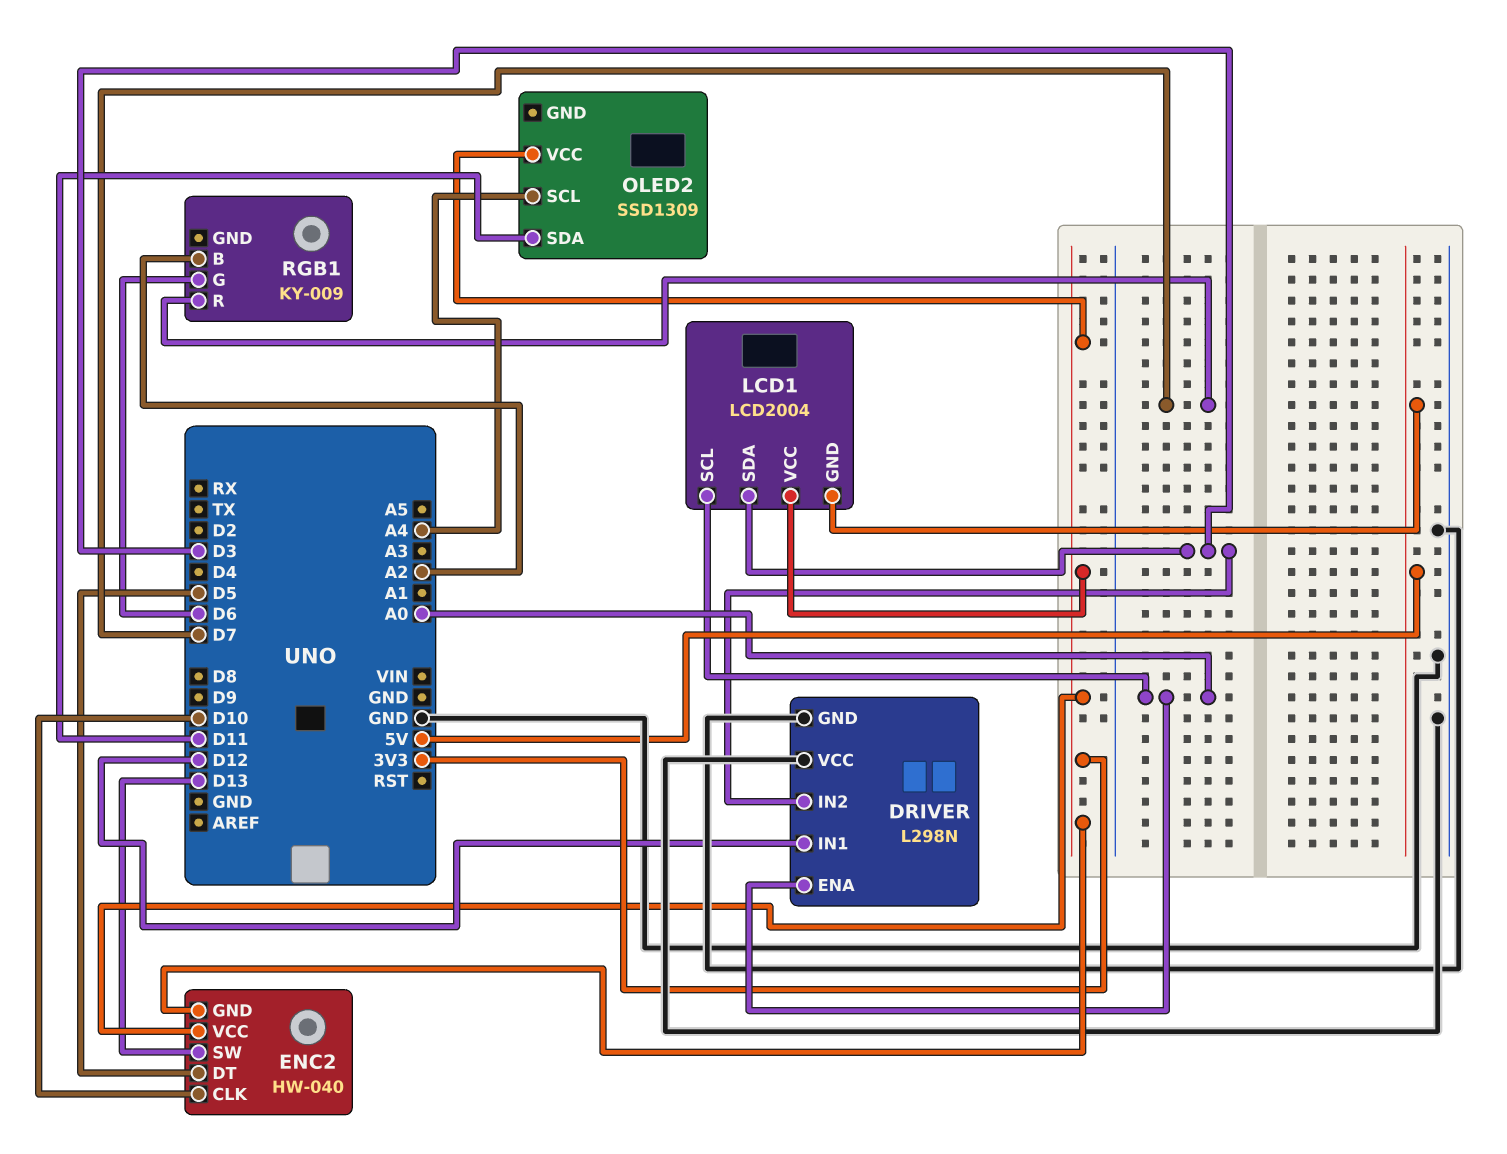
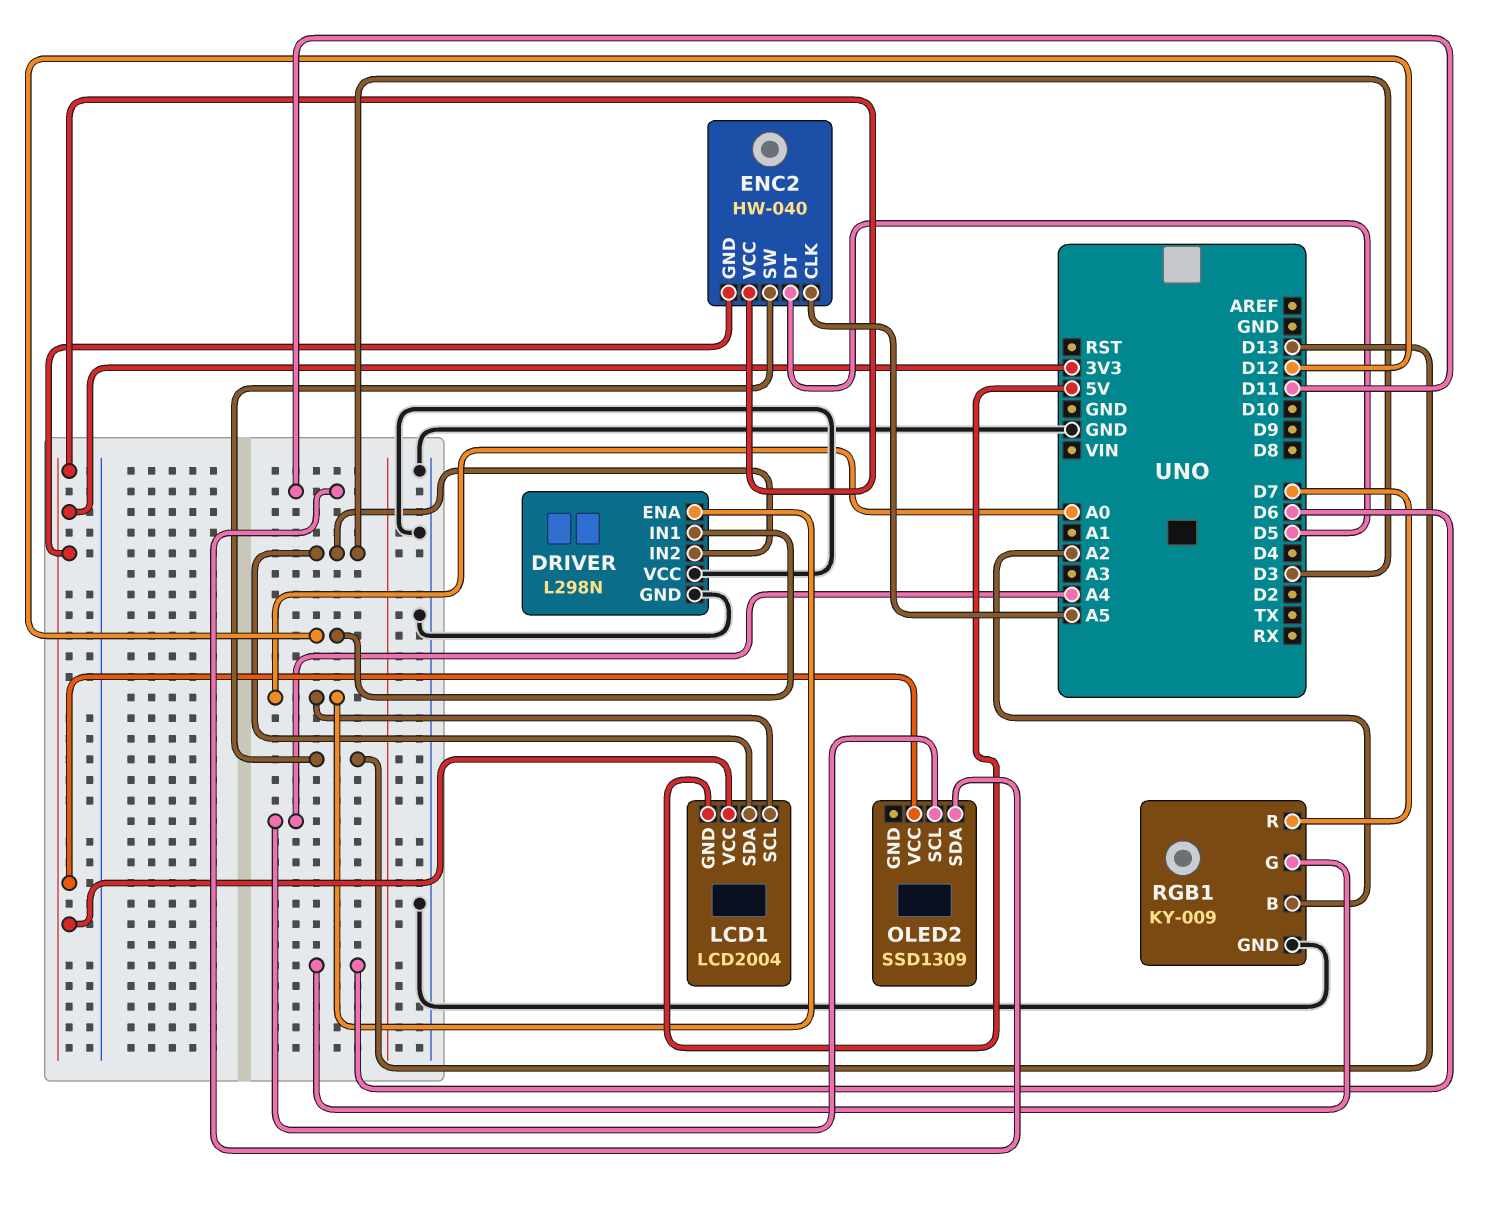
ENC2 pin CLK: D10 -> A5
RGB1 pin GND: none -> GND

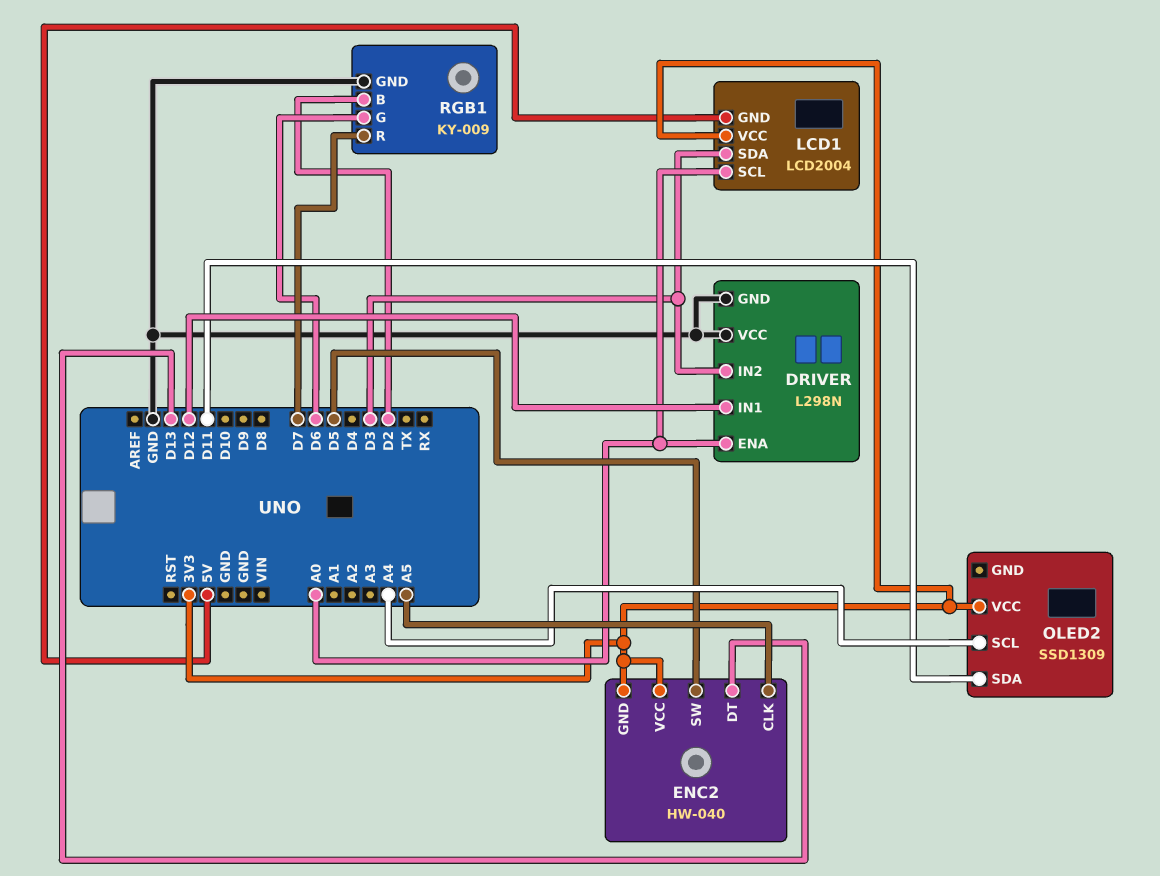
ENC2 pin DT: D5 -> D13
ENC2 pin SW: D13 -> D5
RGB1 pin B: A2 -> D2

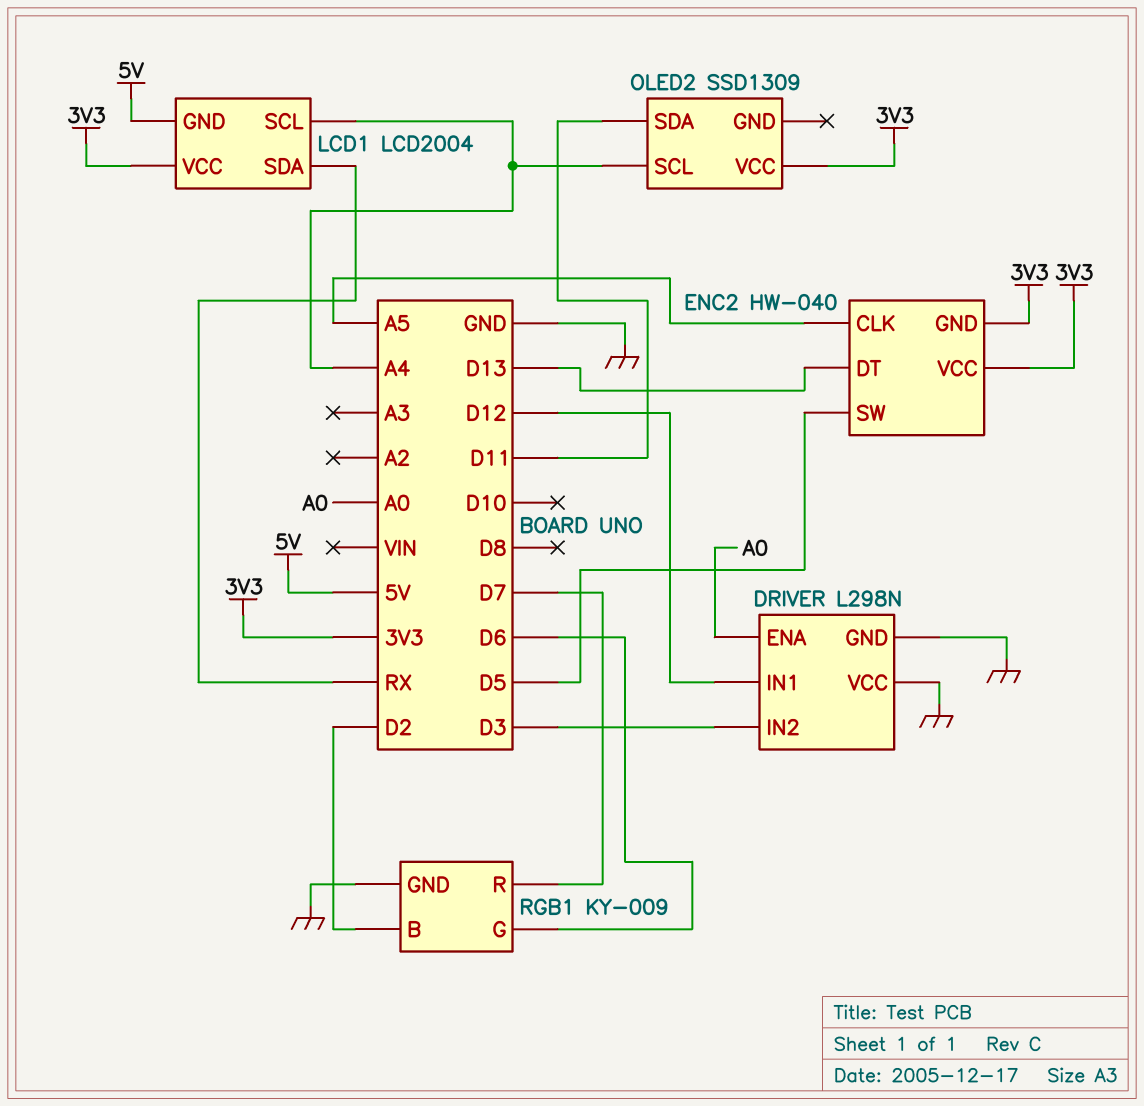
LCD1 pin SCL: A0 -> A4
LCD1 pin SDA: D3 -> RX

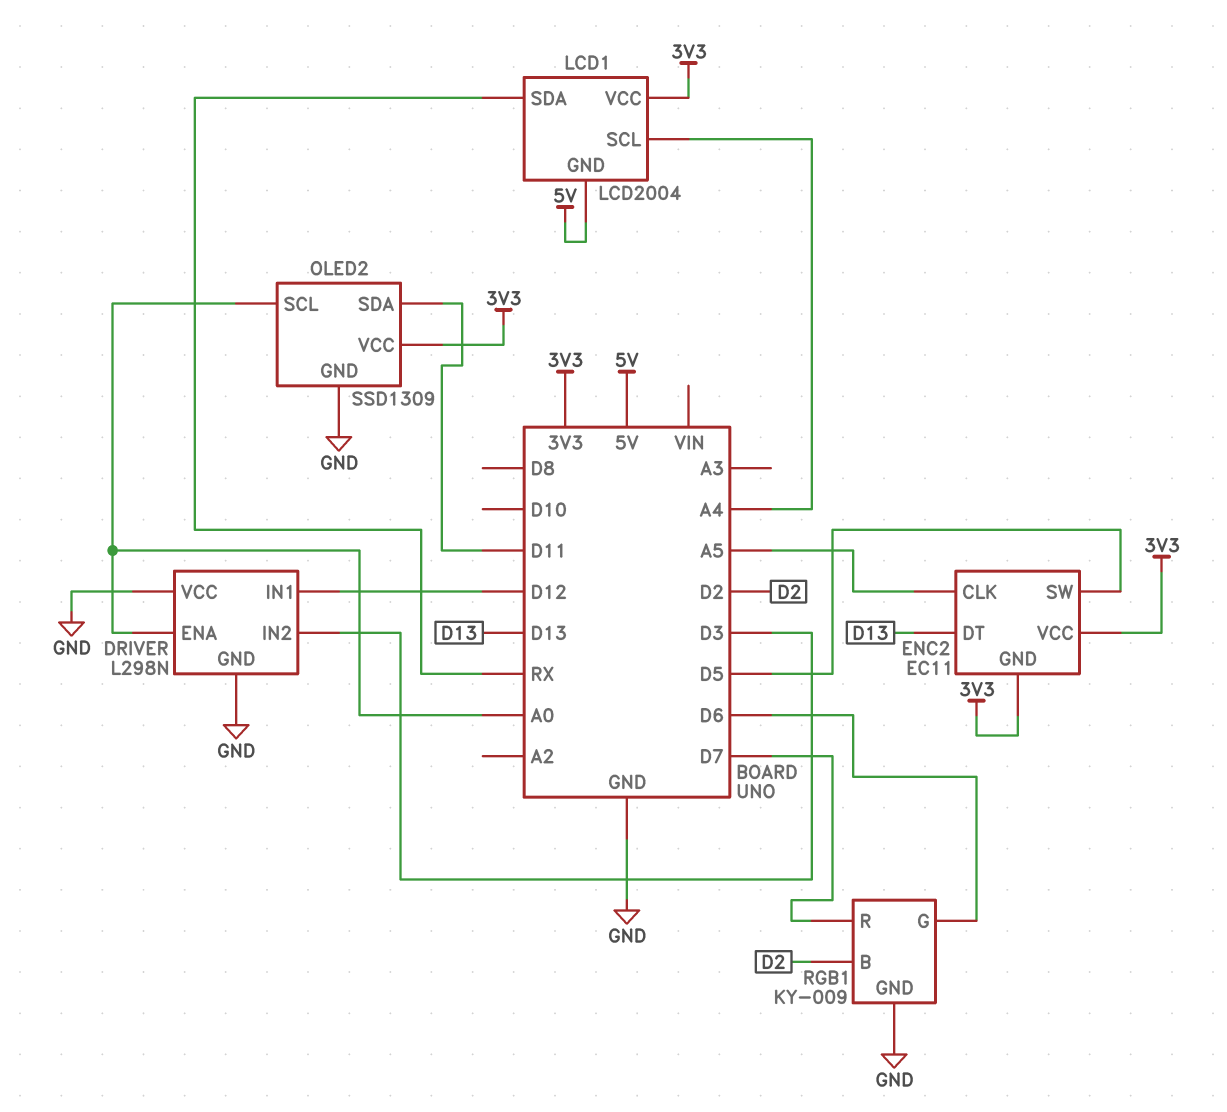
ENC2: HW-040 -> EC11
OLED2 pin GND: none -> GND
OLED2 pin SCL: A4 -> A0

